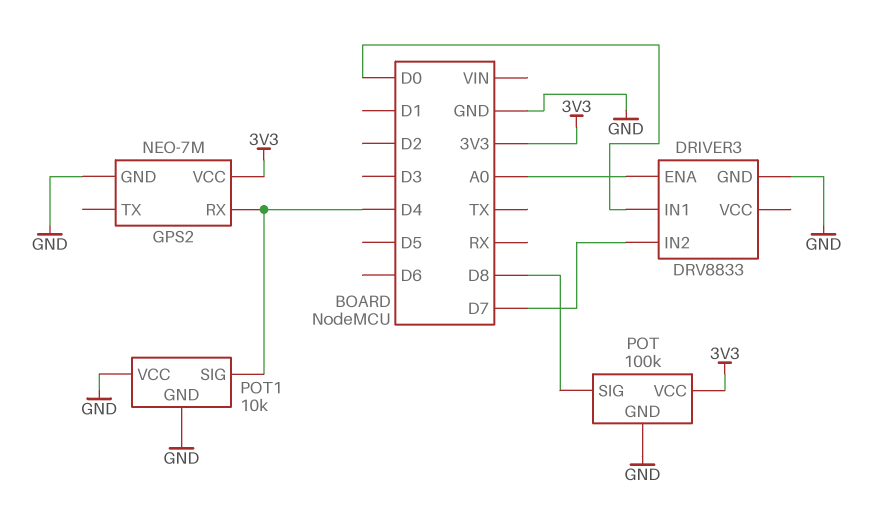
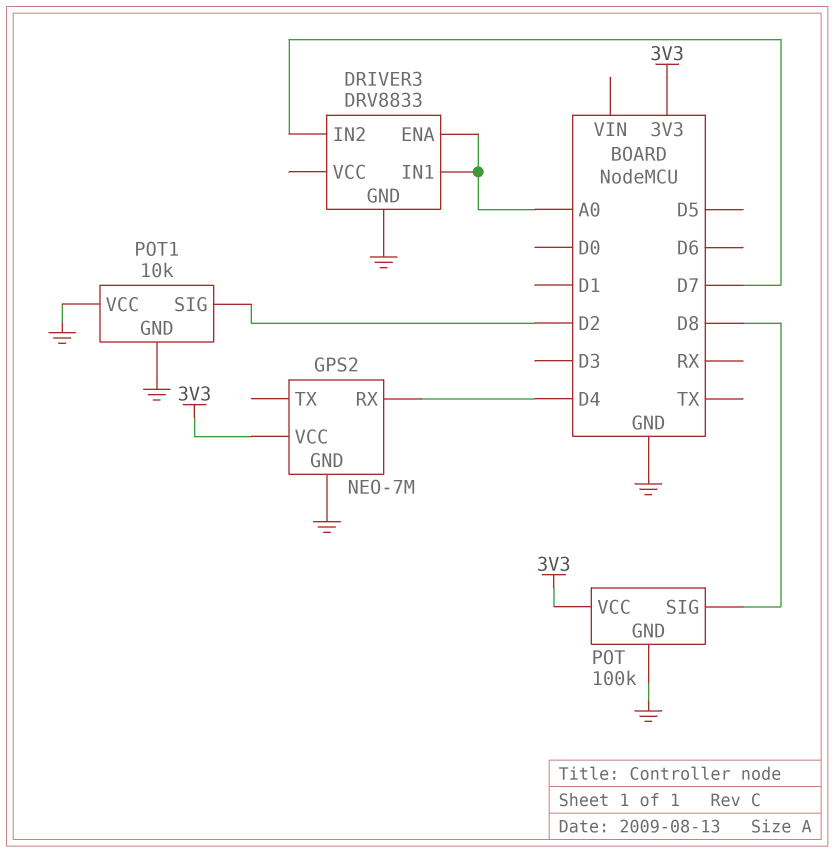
DRIVER3 pin IN1: D0 -> A0
POT1 pin SIG: D4 -> D2

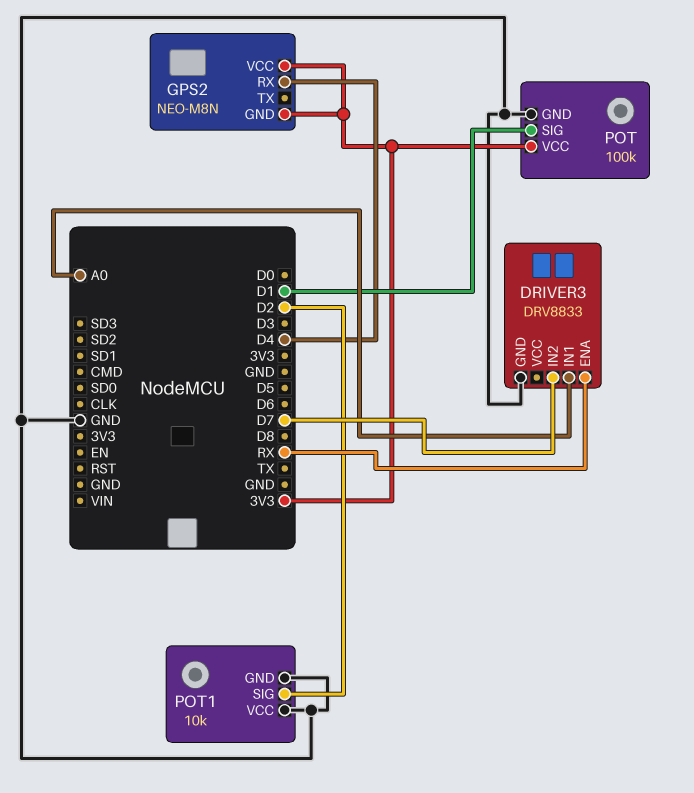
DRIVER3 pin ENA: A0 -> RX
GPS2: NEO-7M -> NEO-M8N
GPS2 pin GND: GND -> 3V3
POT pin SIG: D8 -> D1

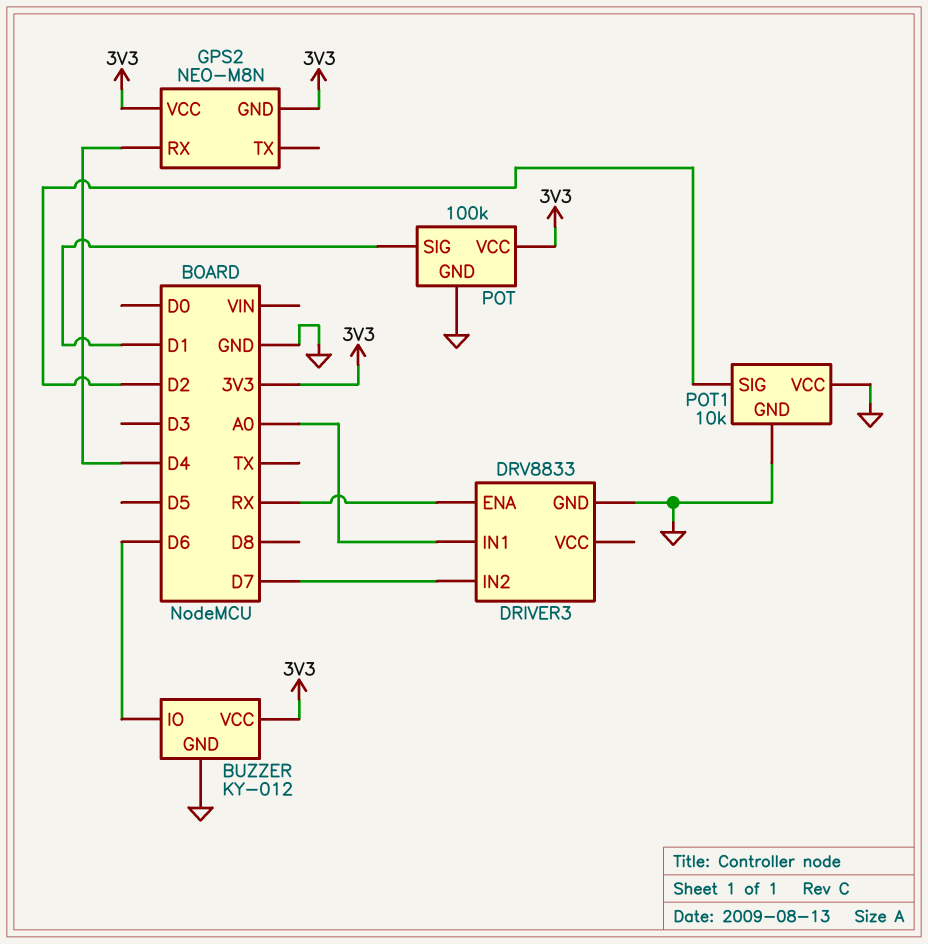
BUZZER: none -> KY-012
BUZZER pin GND: none -> GND
BUZZER pin IO: none -> D6
BUZZER pin VCC: none -> 3V3

